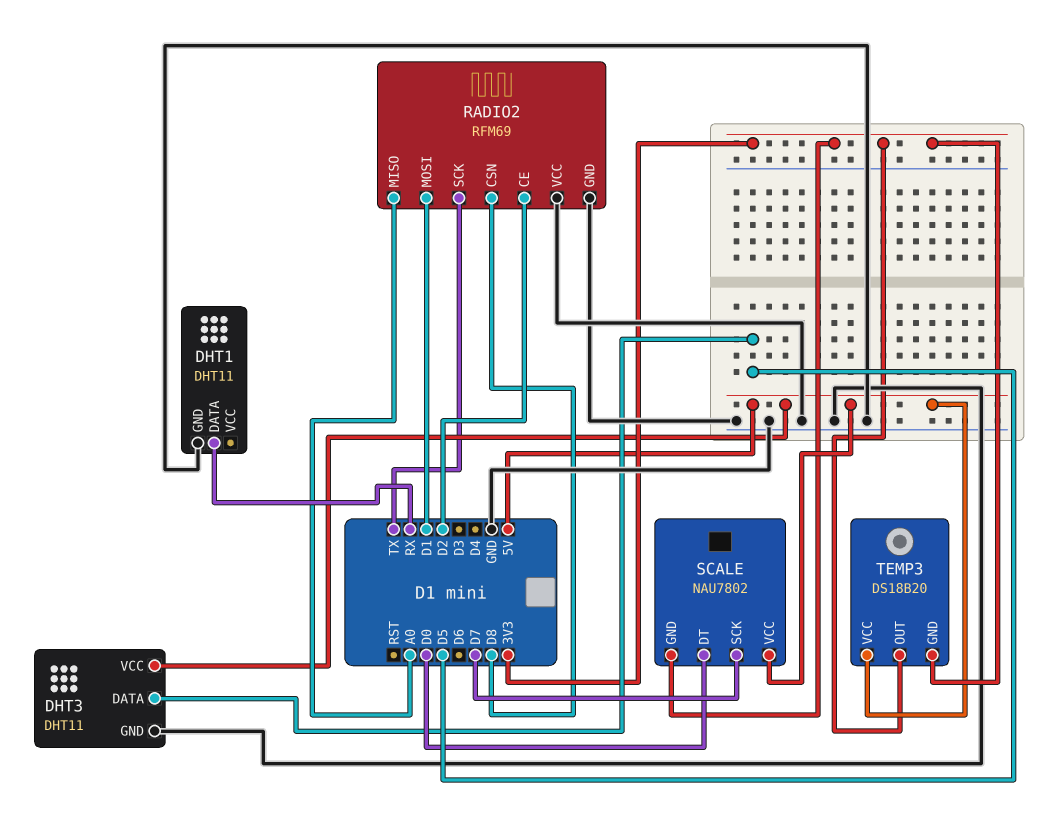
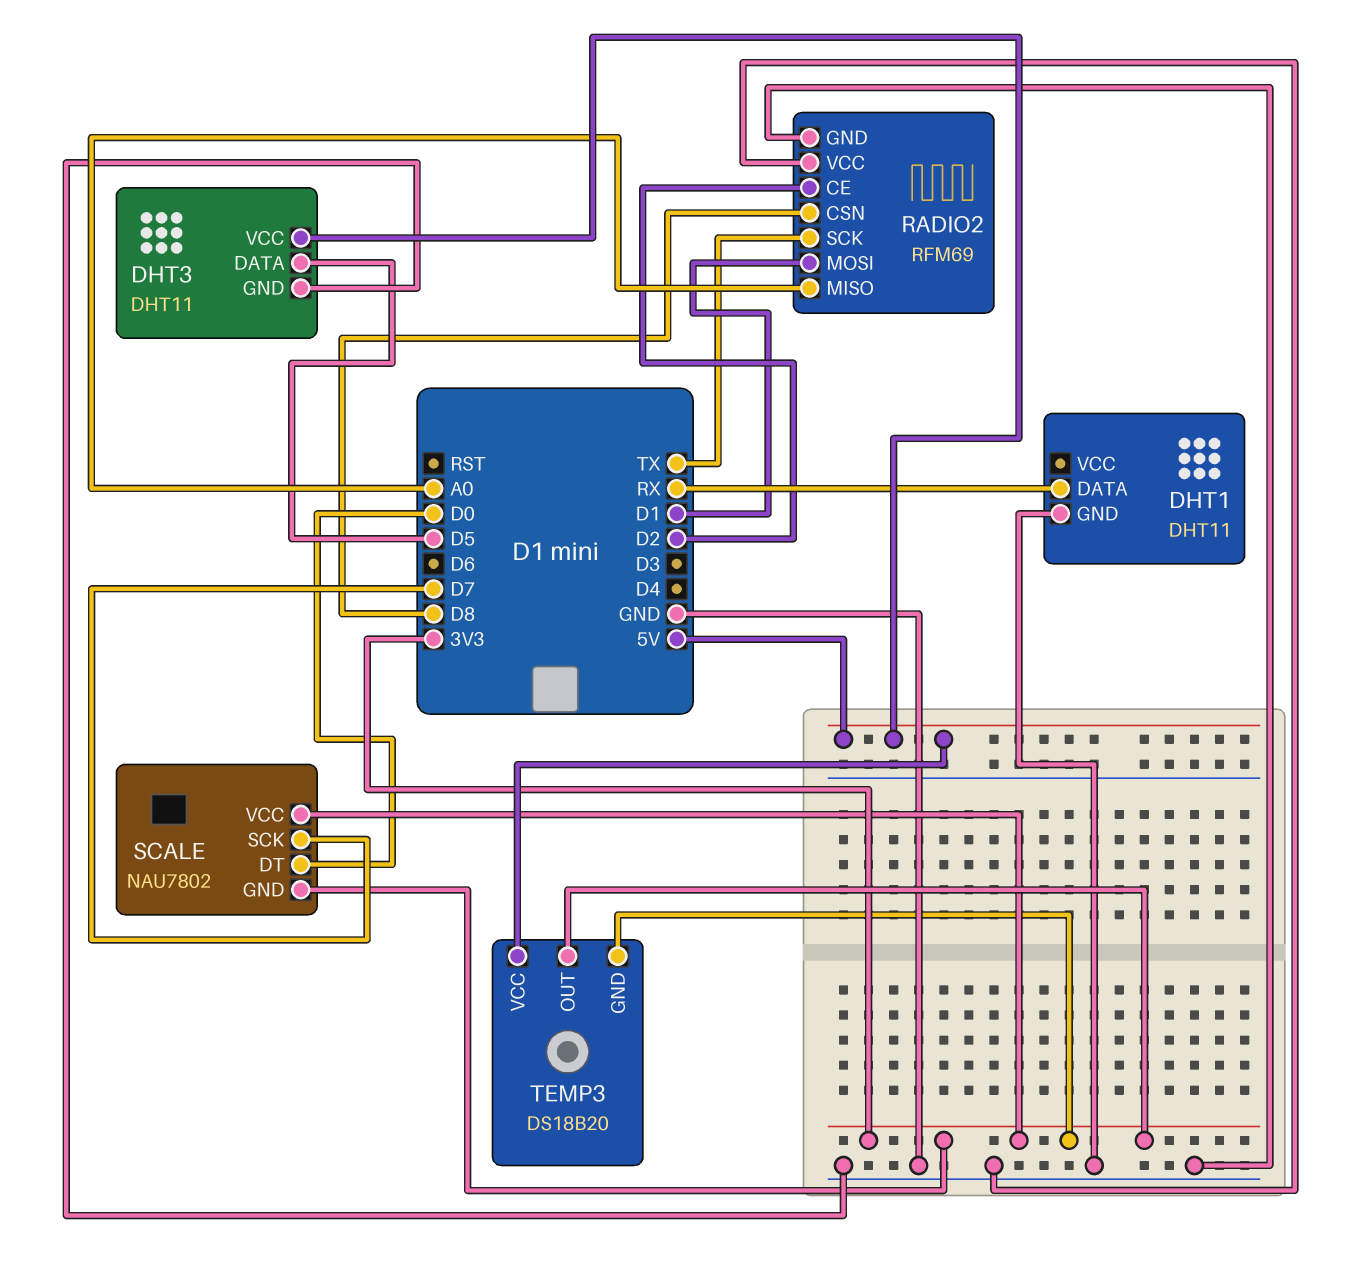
SCALE pin VCC: 5V -> 3V3

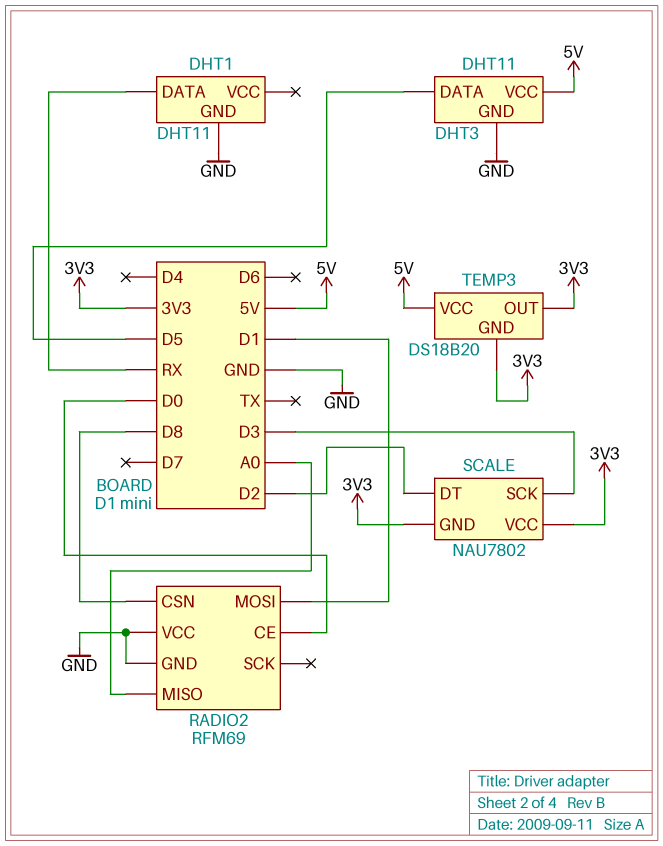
RADIO2 pin CE: D2 -> D0
RADIO2 pin SCK: TX -> none
SCALE pin DT: D0 -> D2
SCALE pin SCK: D7 -> D3

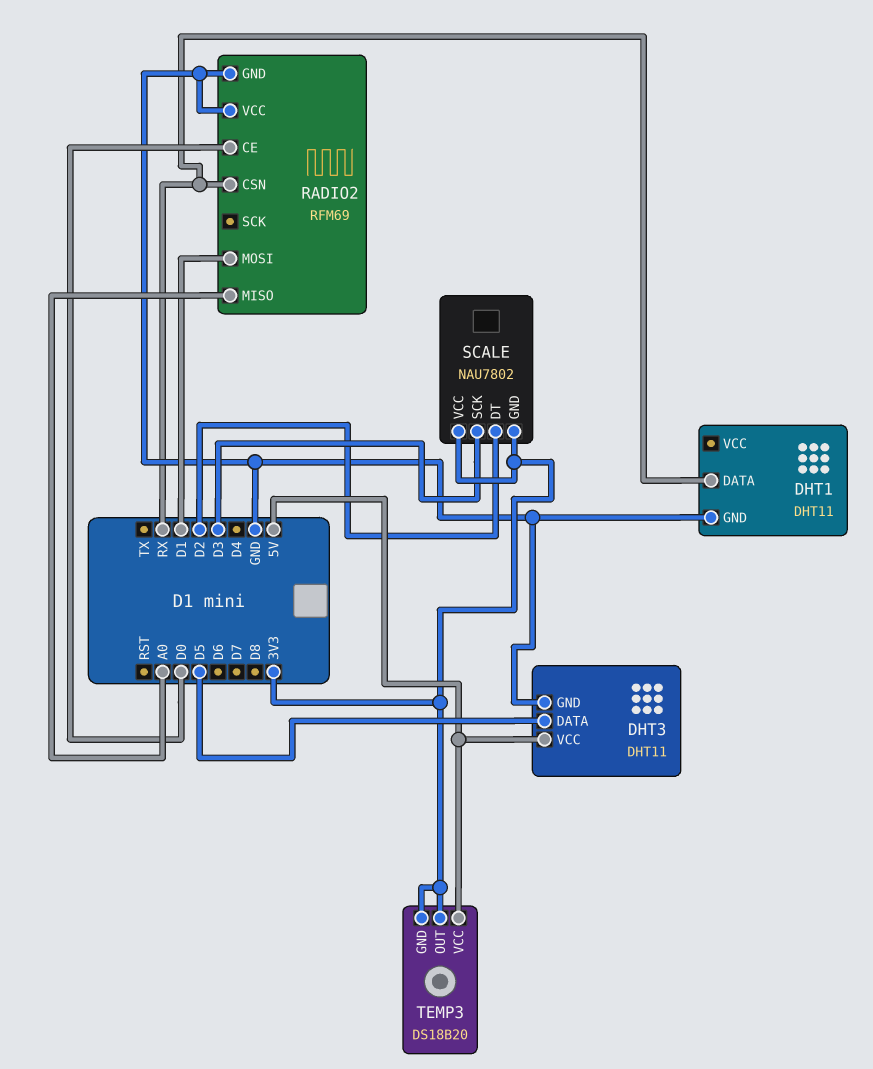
RADIO2 pin CSN: D8 -> RX

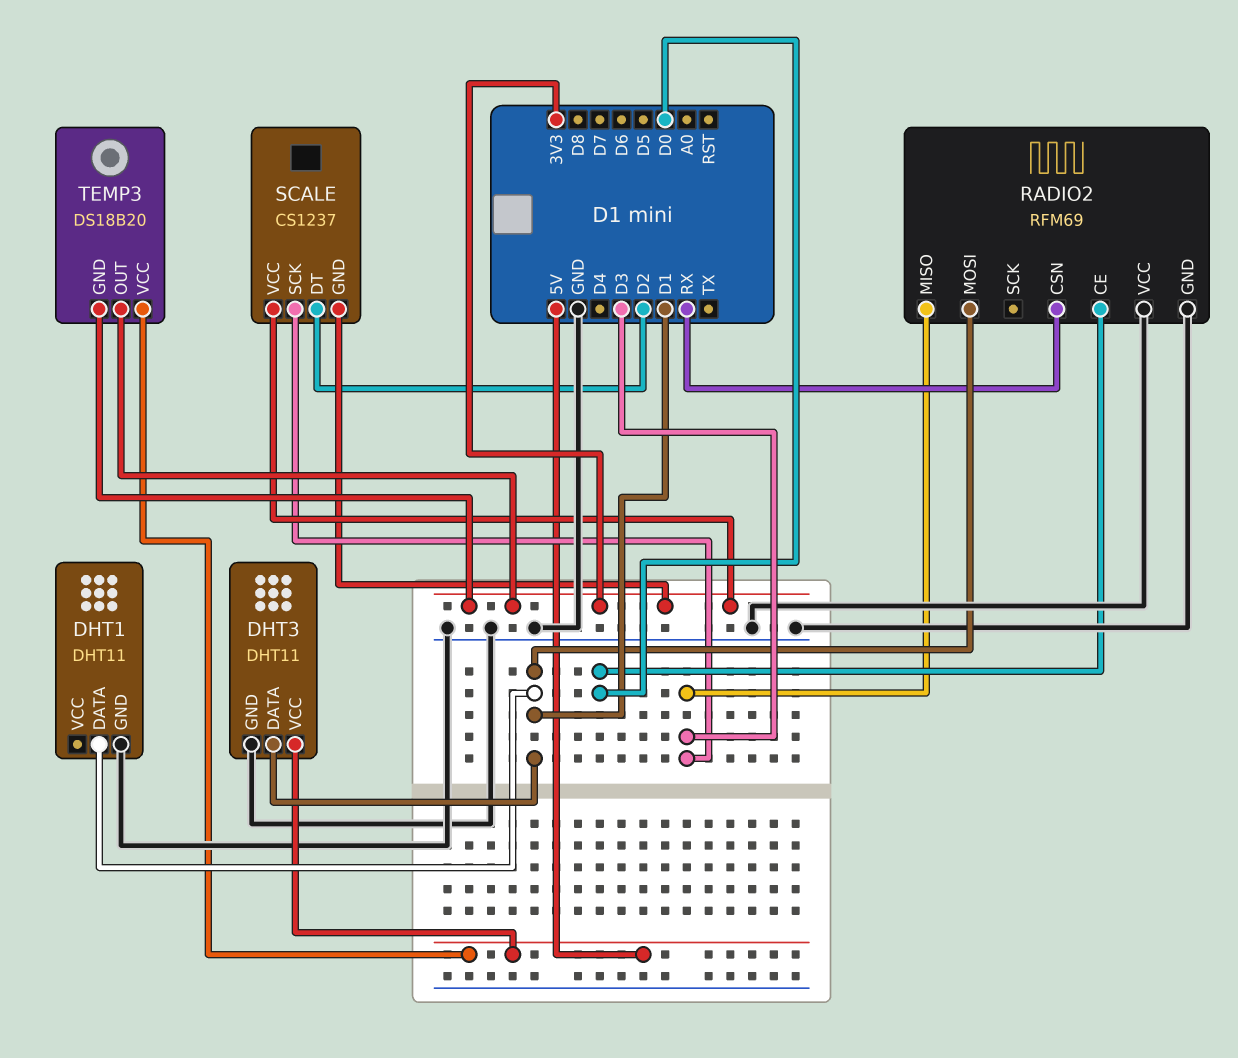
DHT1 pin DATA: RX -> D1
DHT3 pin DATA: D5 -> D1
RADIO2 pin MISO: A0 -> D3
SCALE: NAU7802 -> CS1237

